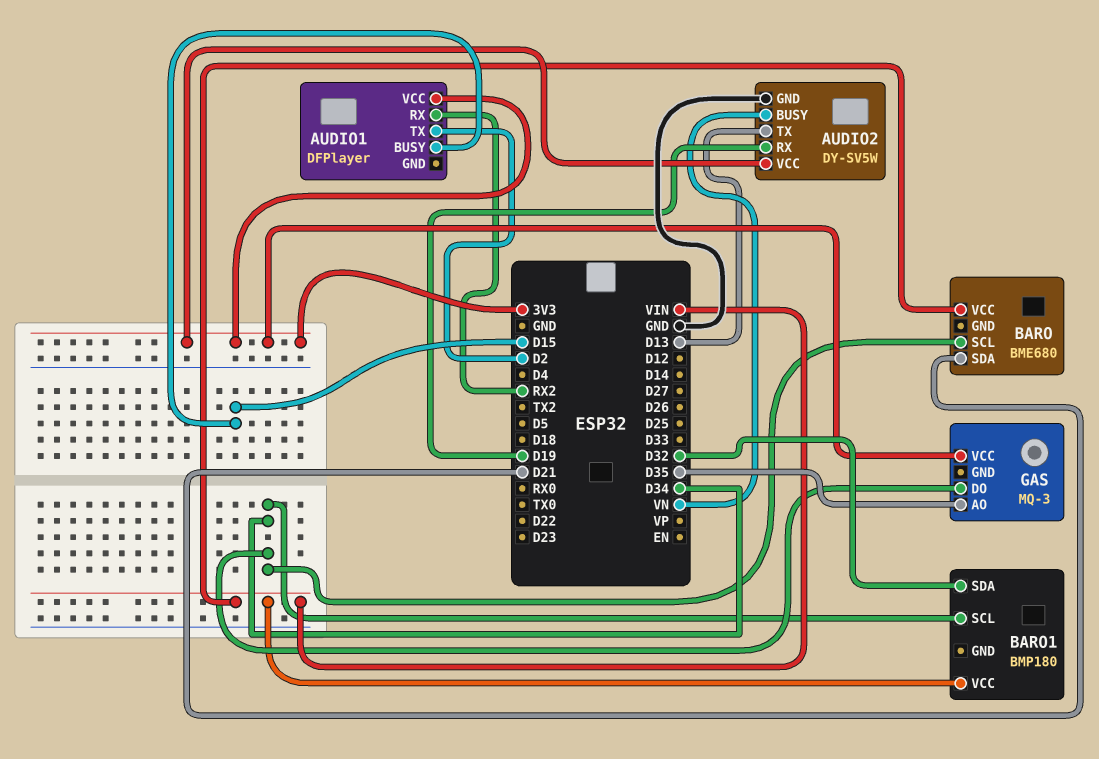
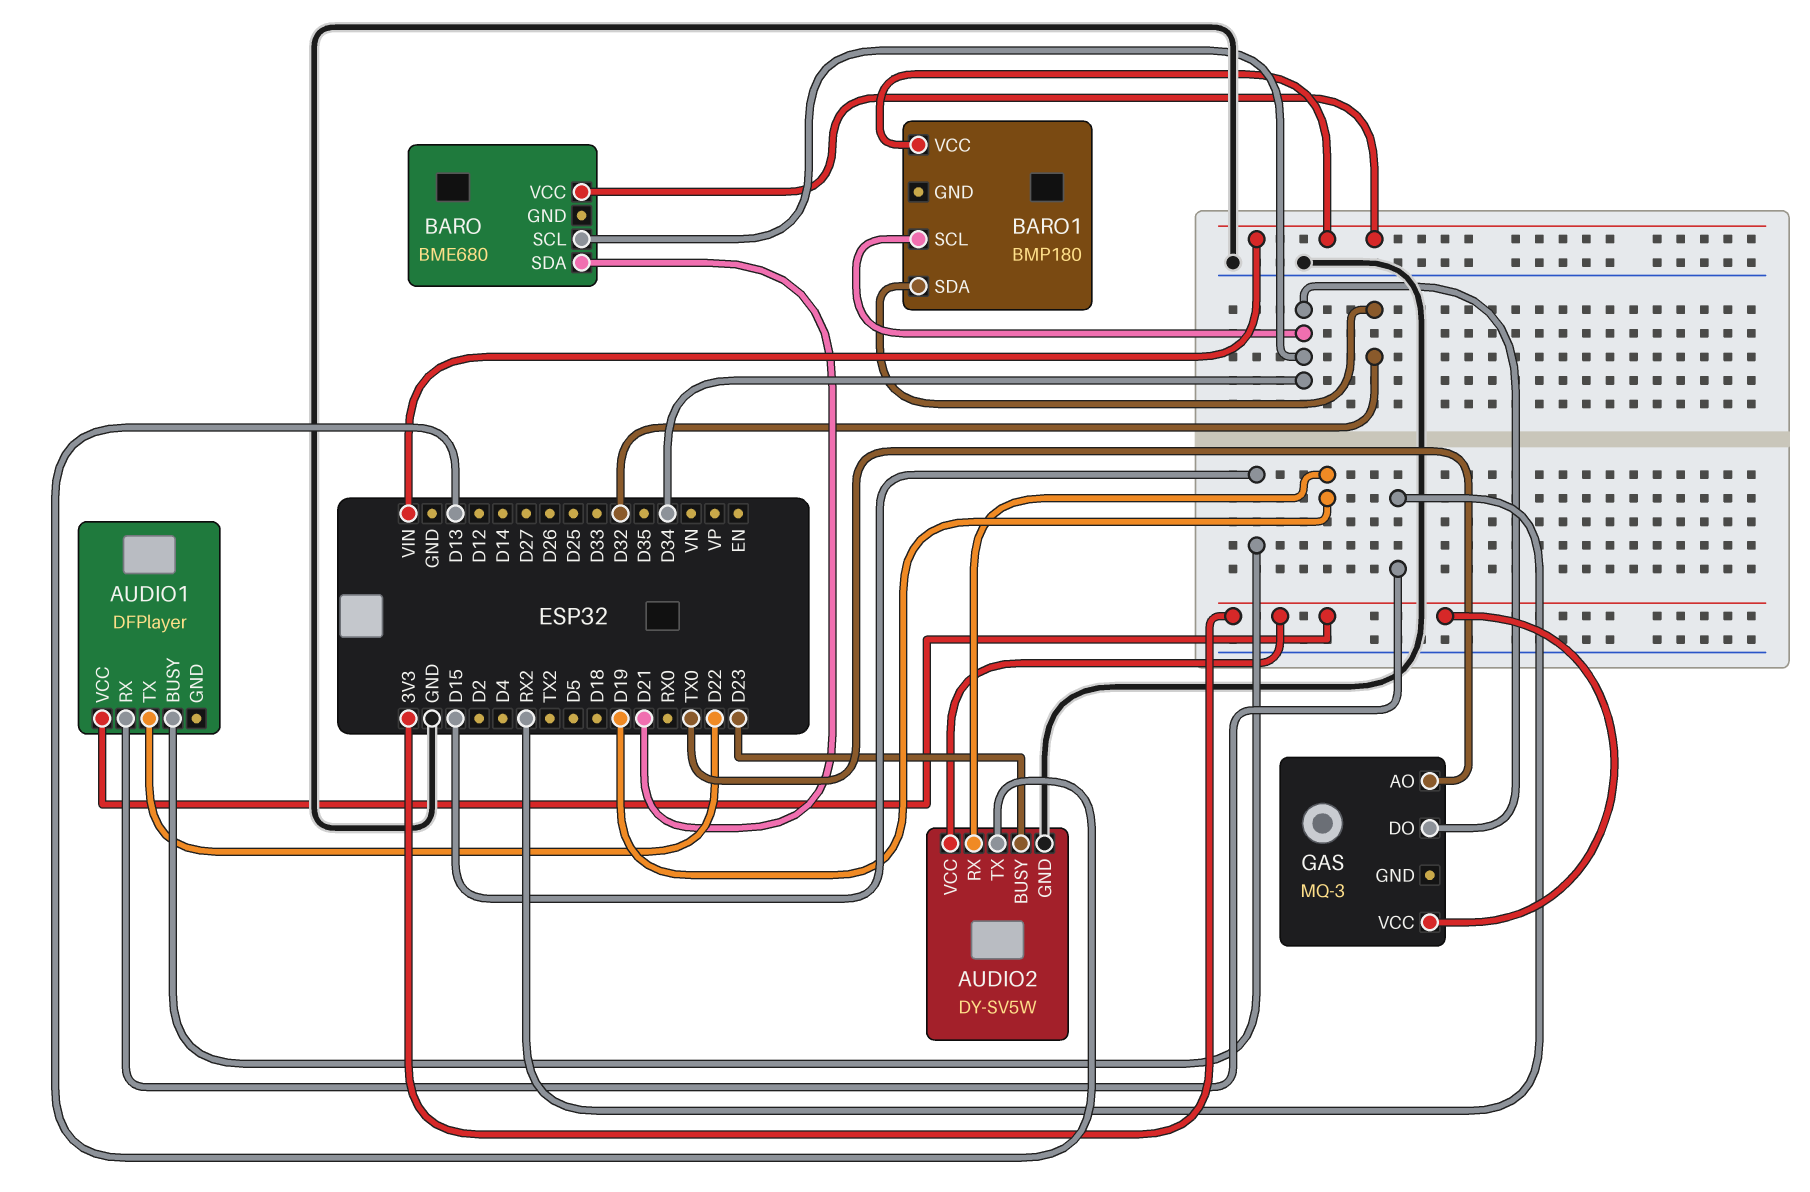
AUDIO1 pin TX: D2 -> D22
AUDIO2 pin BUSY: VN -> D23
GAS pin AO: D35 -> TX0

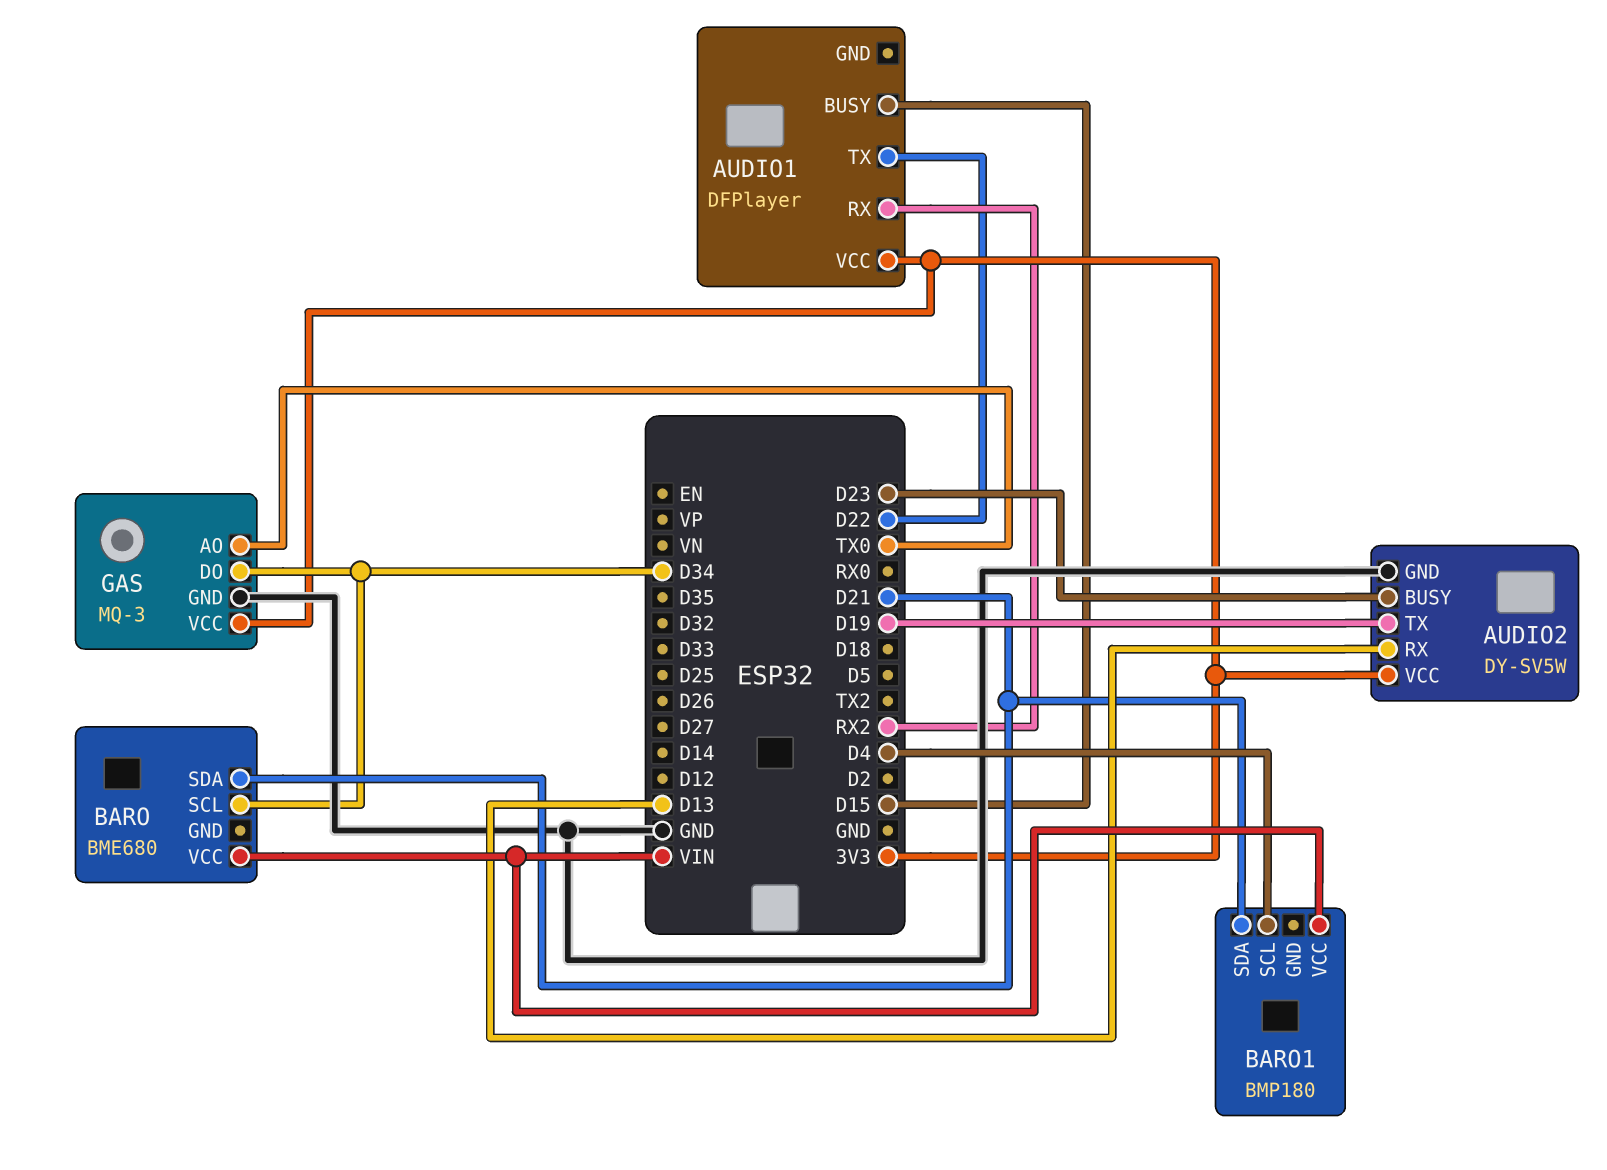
AUDIO2 pin RX: D19 -> D13
AUDIO2 pin TX: D13 -> D19
BARO1 pin SCL: D34 -> D4
BARO1 pin SDA: D32 -> D21
GAS pin GND: none -> GND

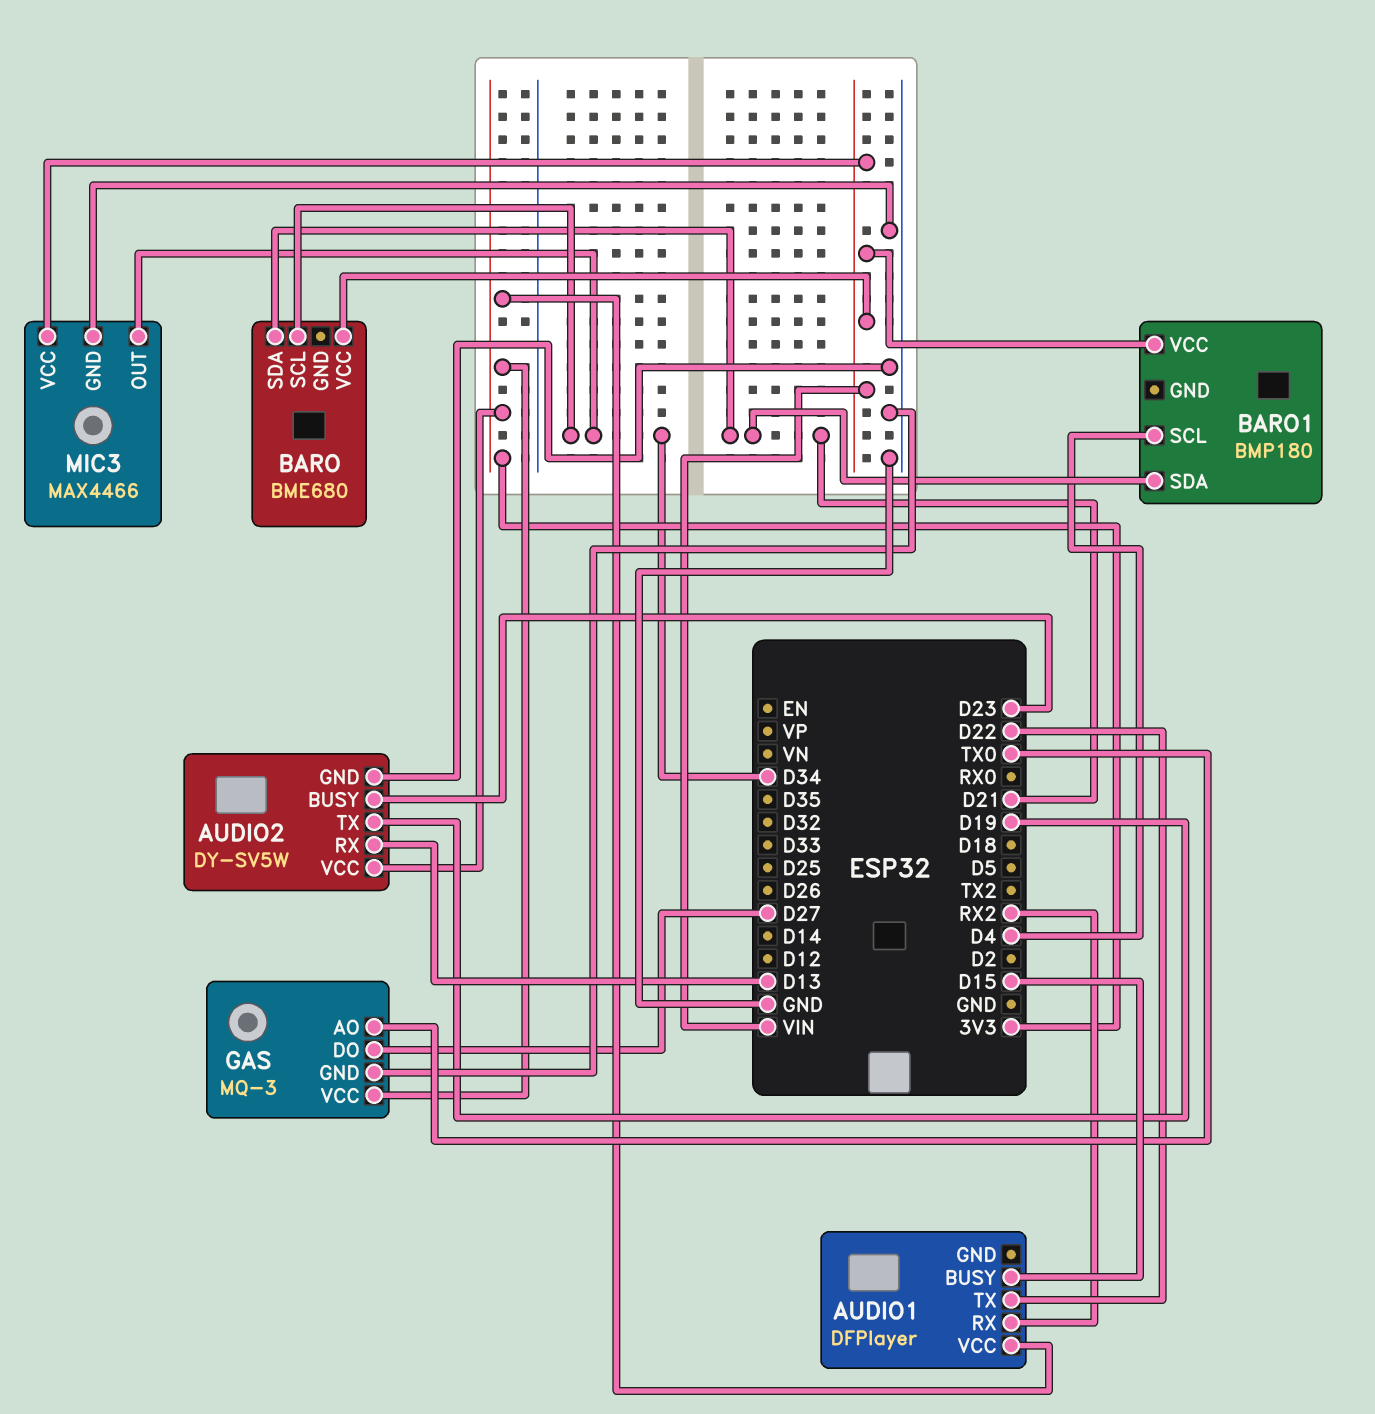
GAS pin DO: D34 -> D27
MIC3: none -> MAX4466
MIC3 pin GND: none -> GND
MIC3 pin OUT: none -> D34
MIC3 pin VCC: none -> VIN

